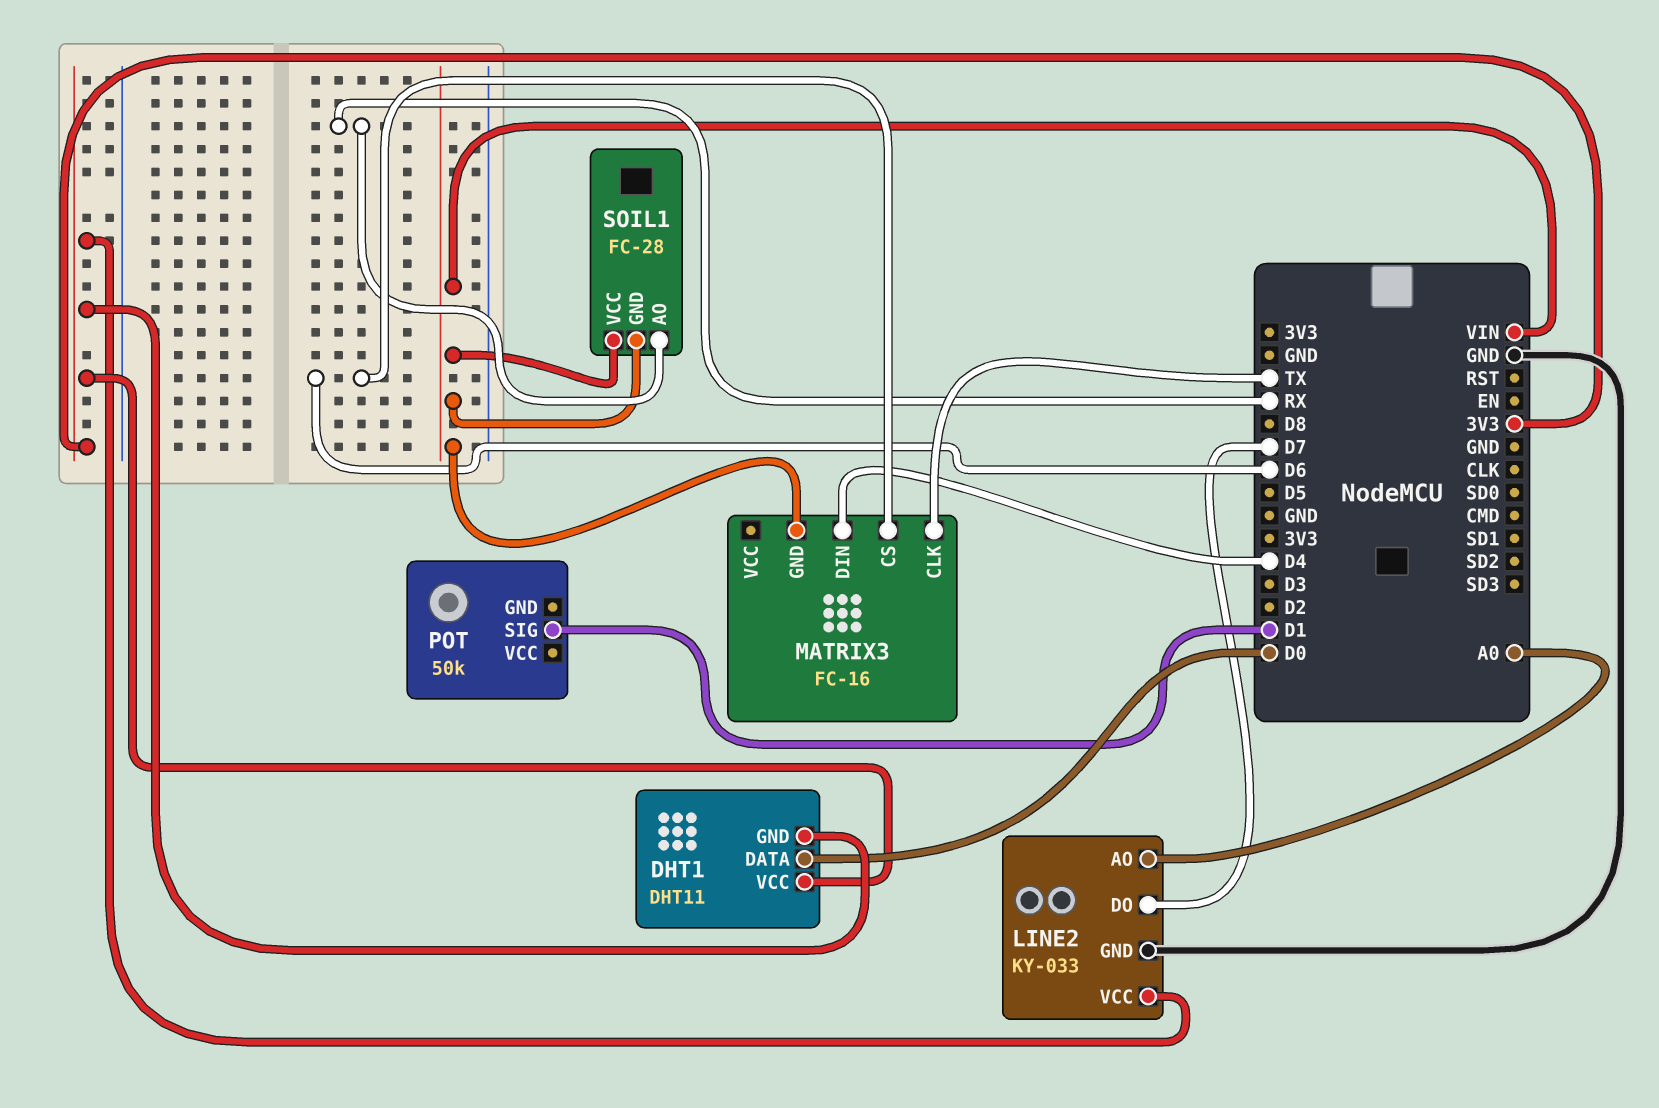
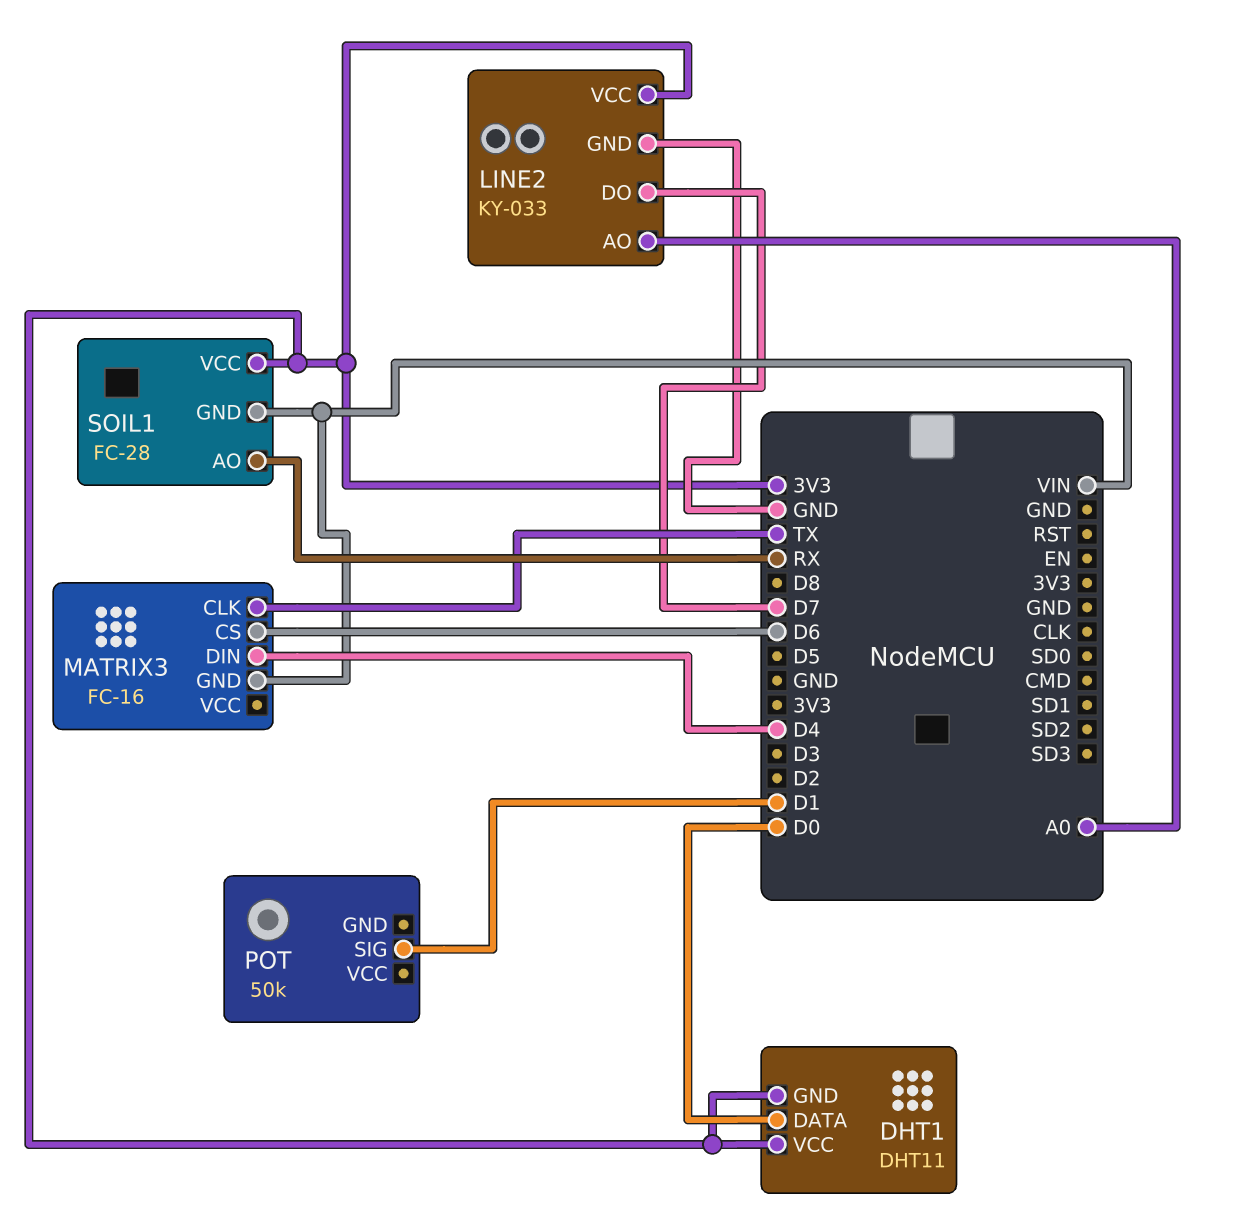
SOIL1 pin VCC: VIN -> 3V3

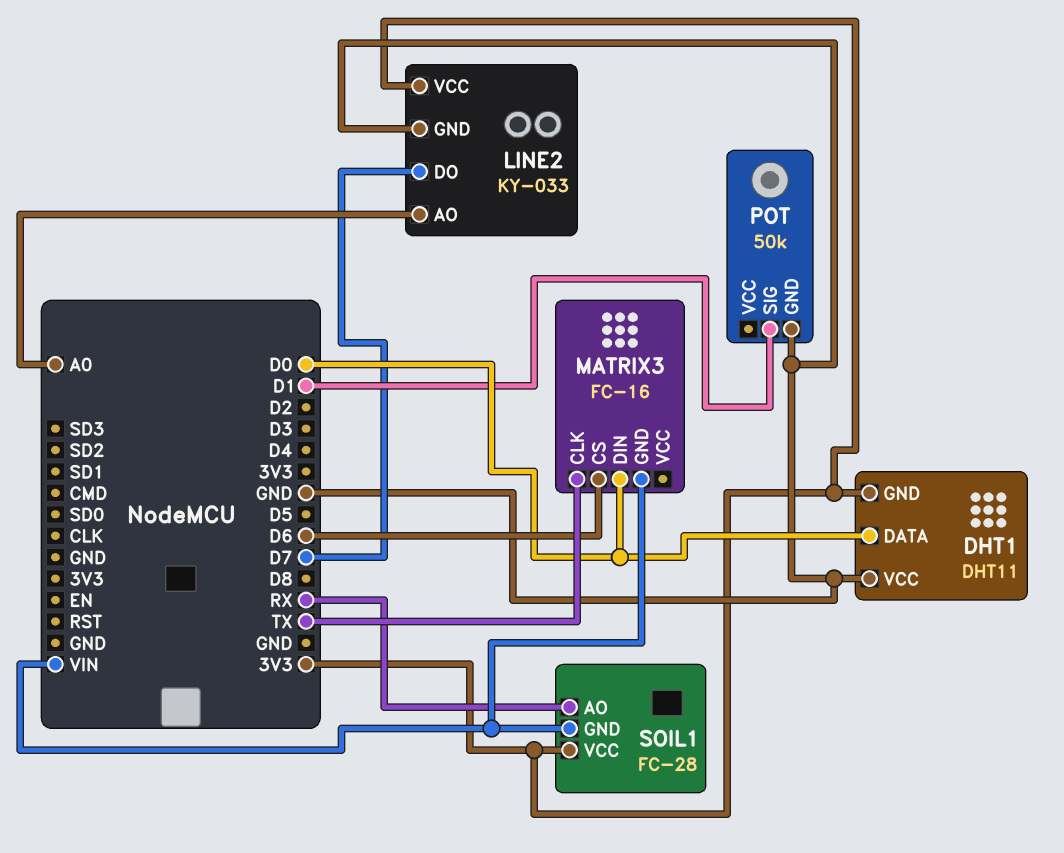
DHT1 pin VCC: 3V3 -> GND
MATRIX3 pin DIN: D4 -> D0
POT pin GND: none -> GND

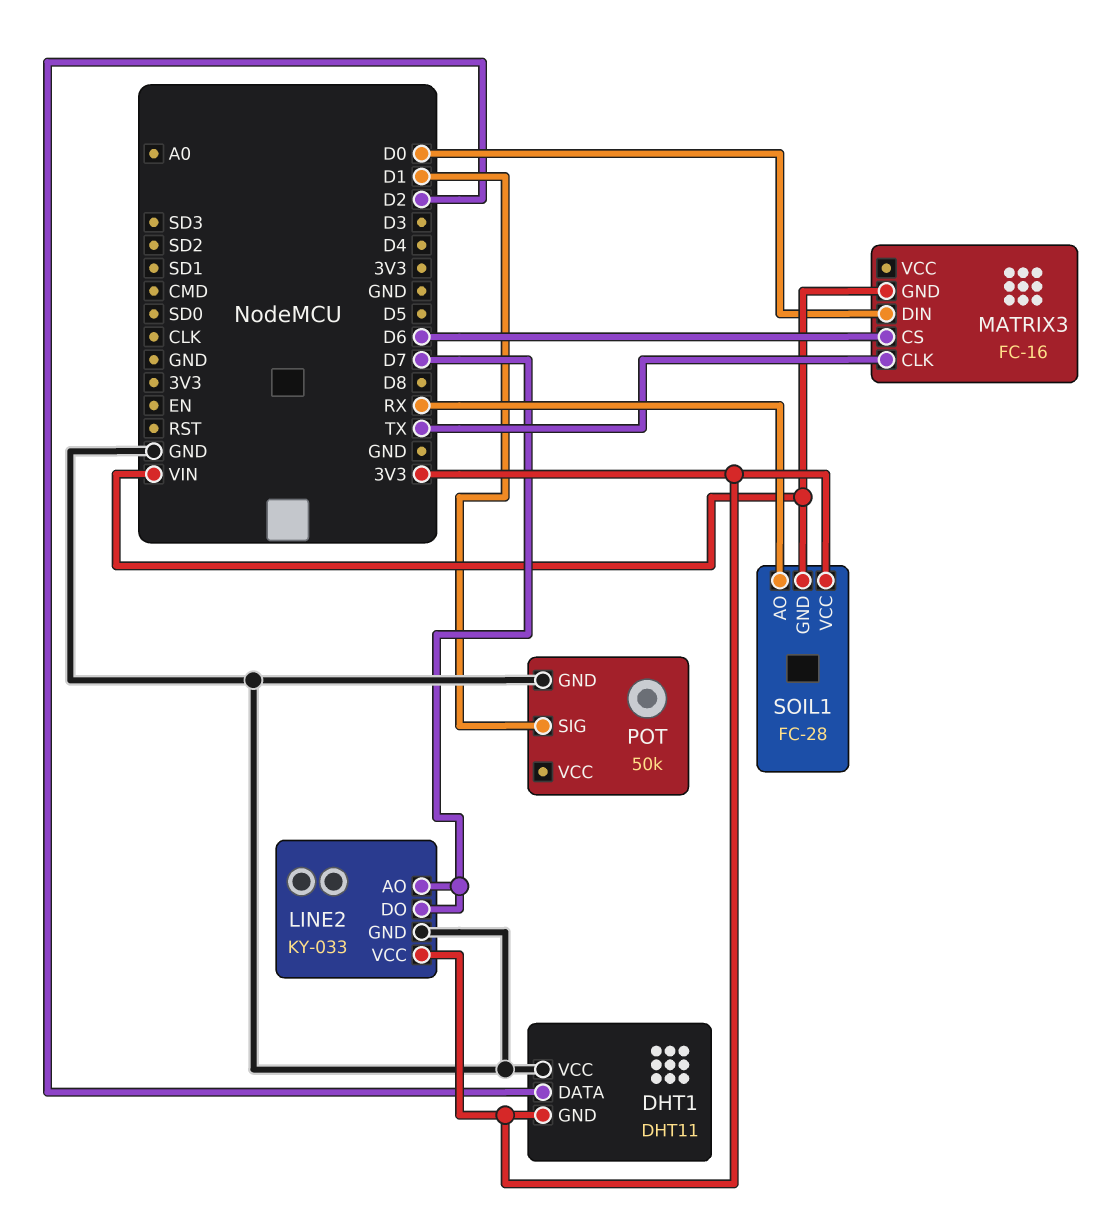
DHT1 pin DATA: D0 -> D2
LINE2 pin AO: A0 -> D7

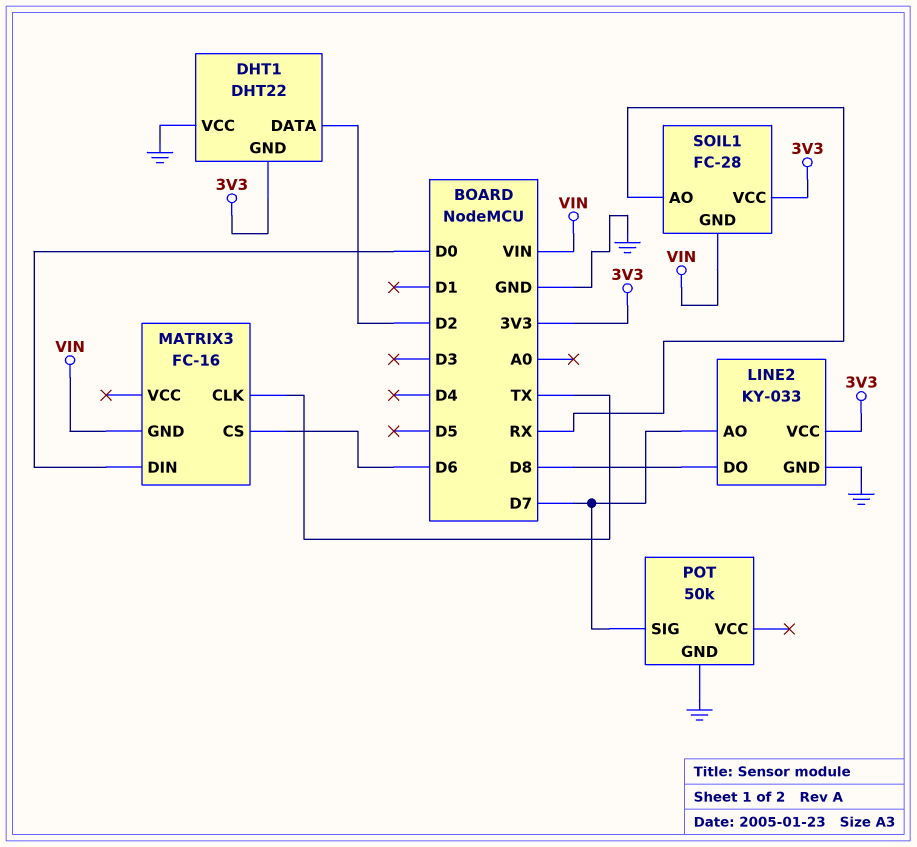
DHT1: DHT11 -> DHT22
LINE2 pin DO: D7 -> D8
POT pin SIG: D1 -> D7

